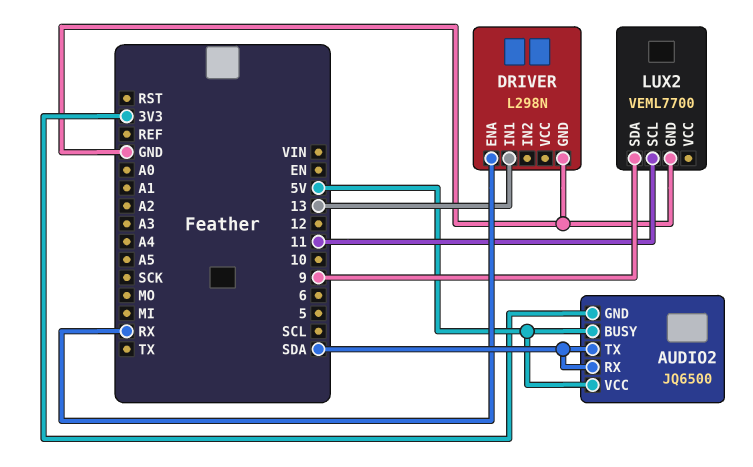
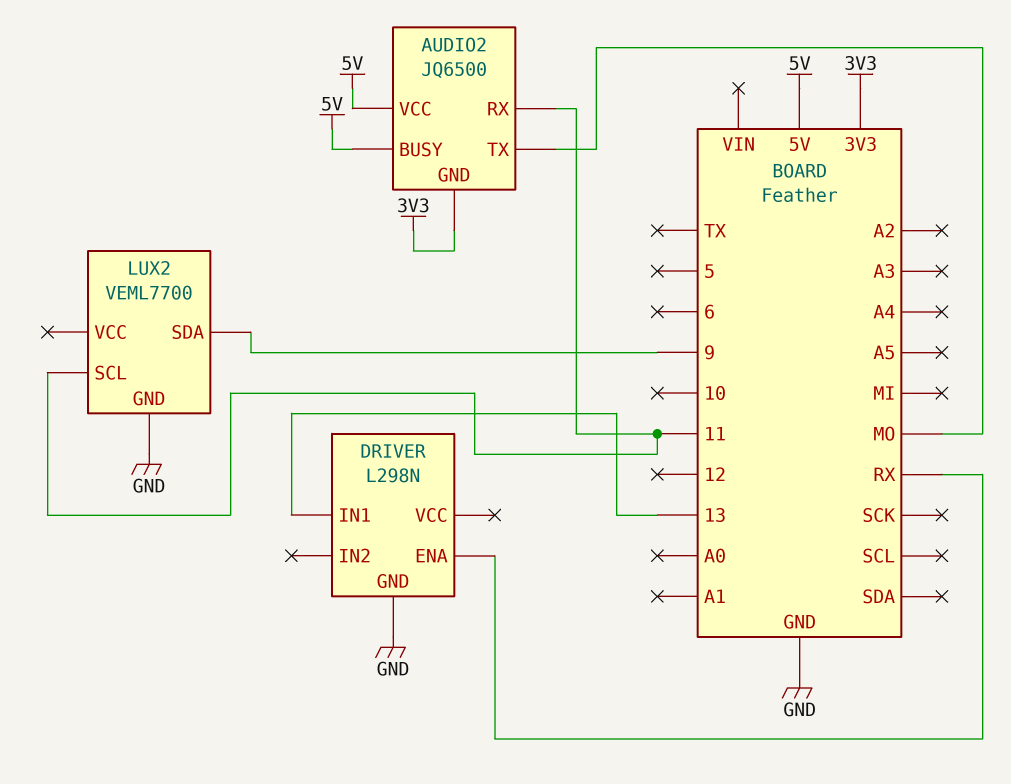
AUDIO2 pin RX: SDA -> 11
AUDIO2 pin TX: SDA -> MO

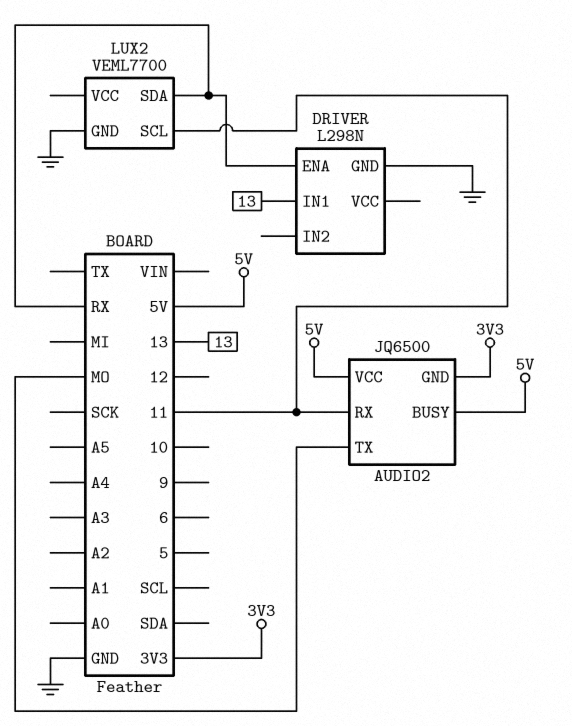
LUX2 pin SDA: 9 -> RX

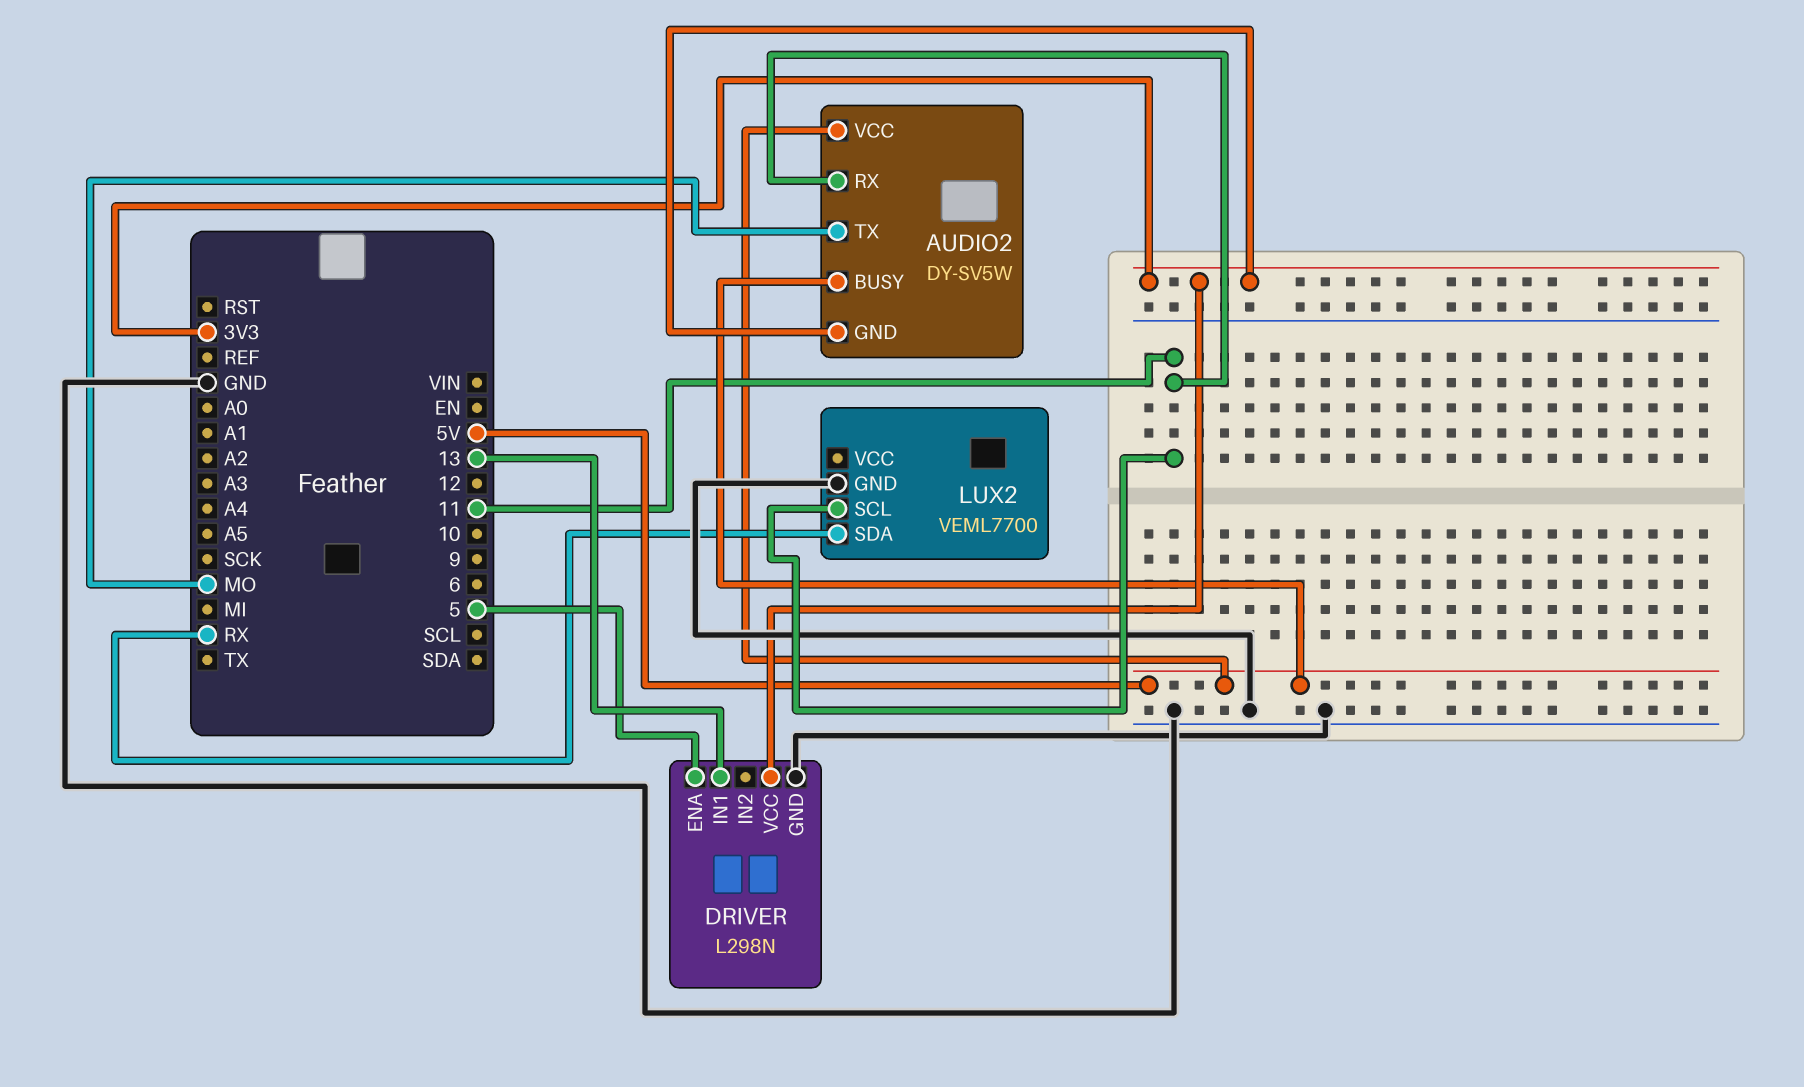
AUDIO2: JQ6500 -> DY-SV5W
DRIVER pin ENA: RX -> 5
DRIVER pin VCC: none -> 3V3

